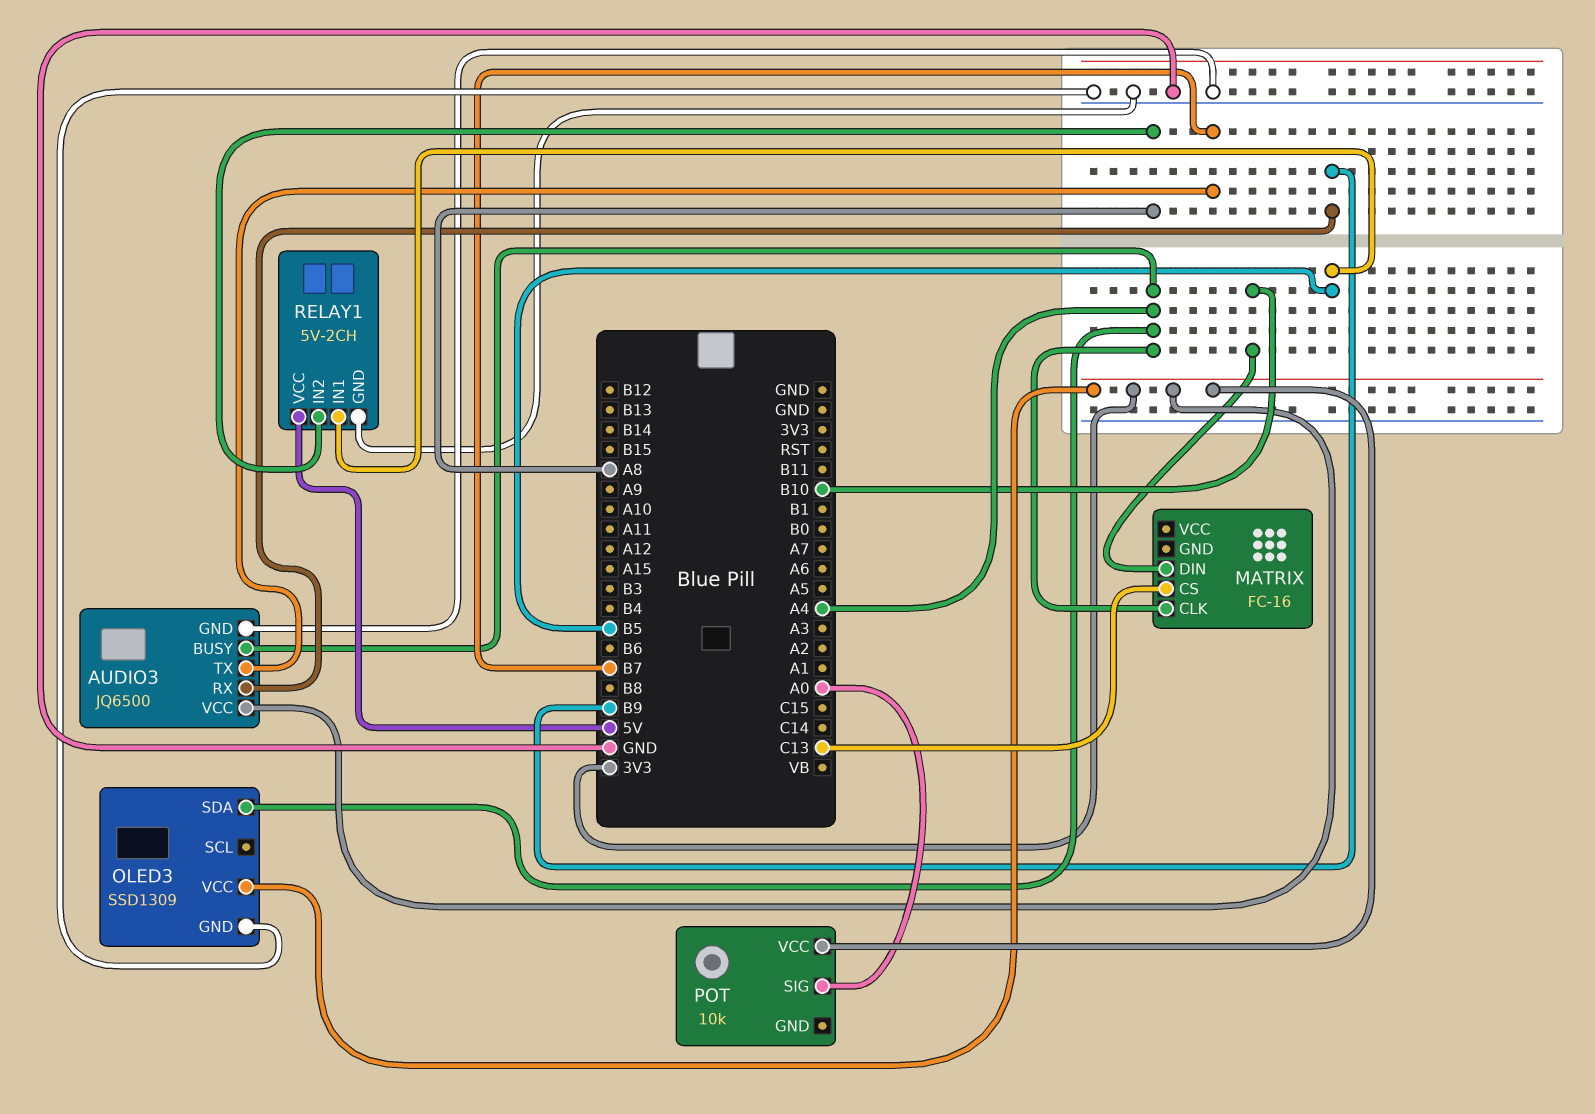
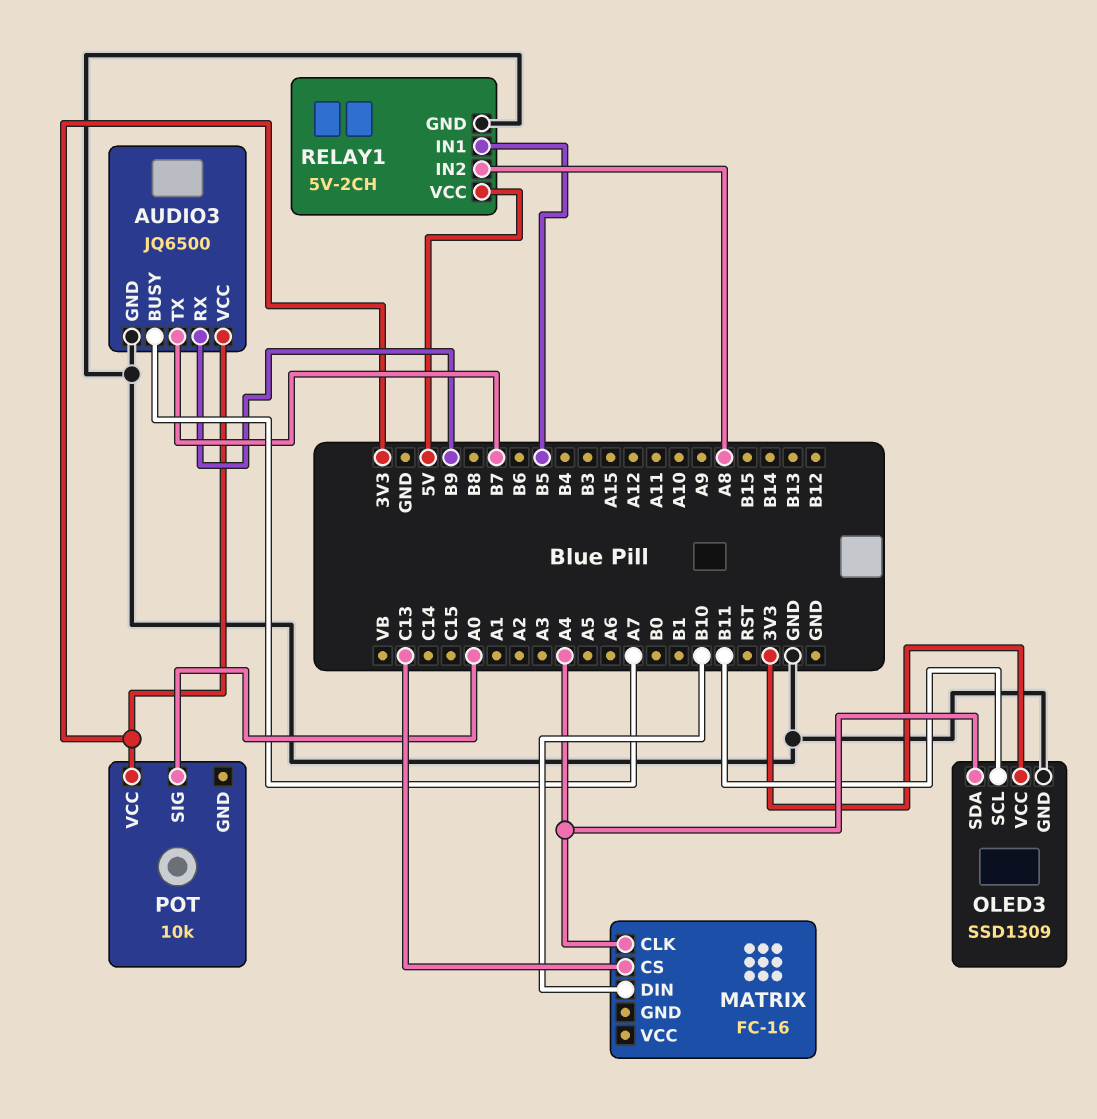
AUDIO3 pin BUSY: A4 -> A7
OLED3 pin SCL: none -> B11

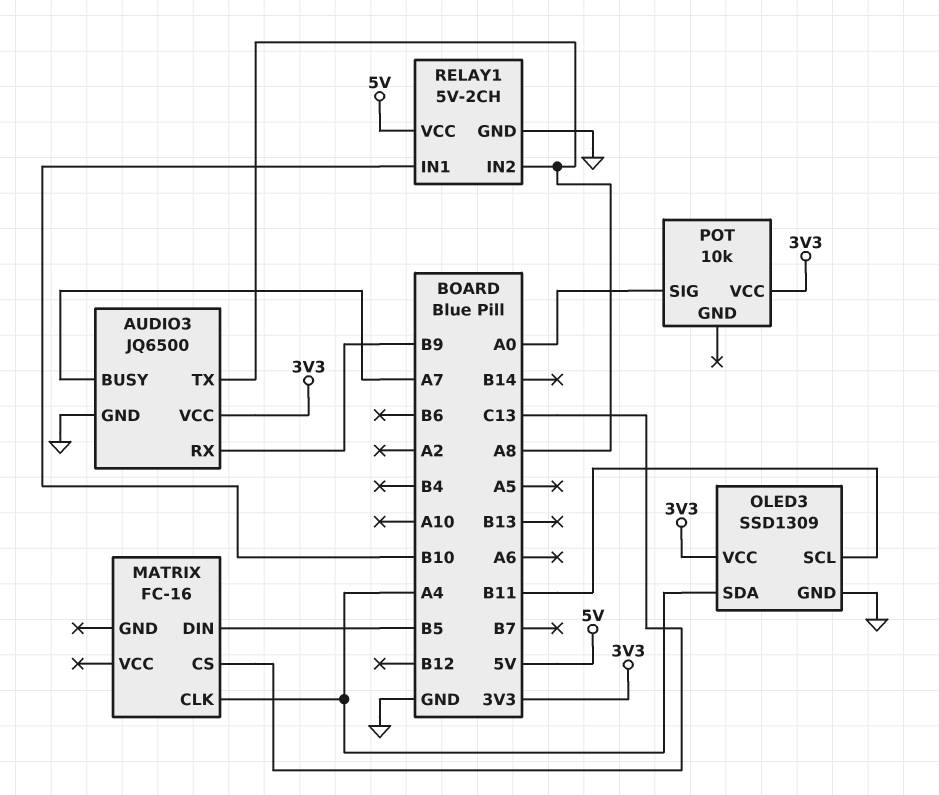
AUDIO3 pin TX: B7 -> A8
MATRIX pin DIN: B10 -> B5
RELAY1 pin IN1: B5 -> B10

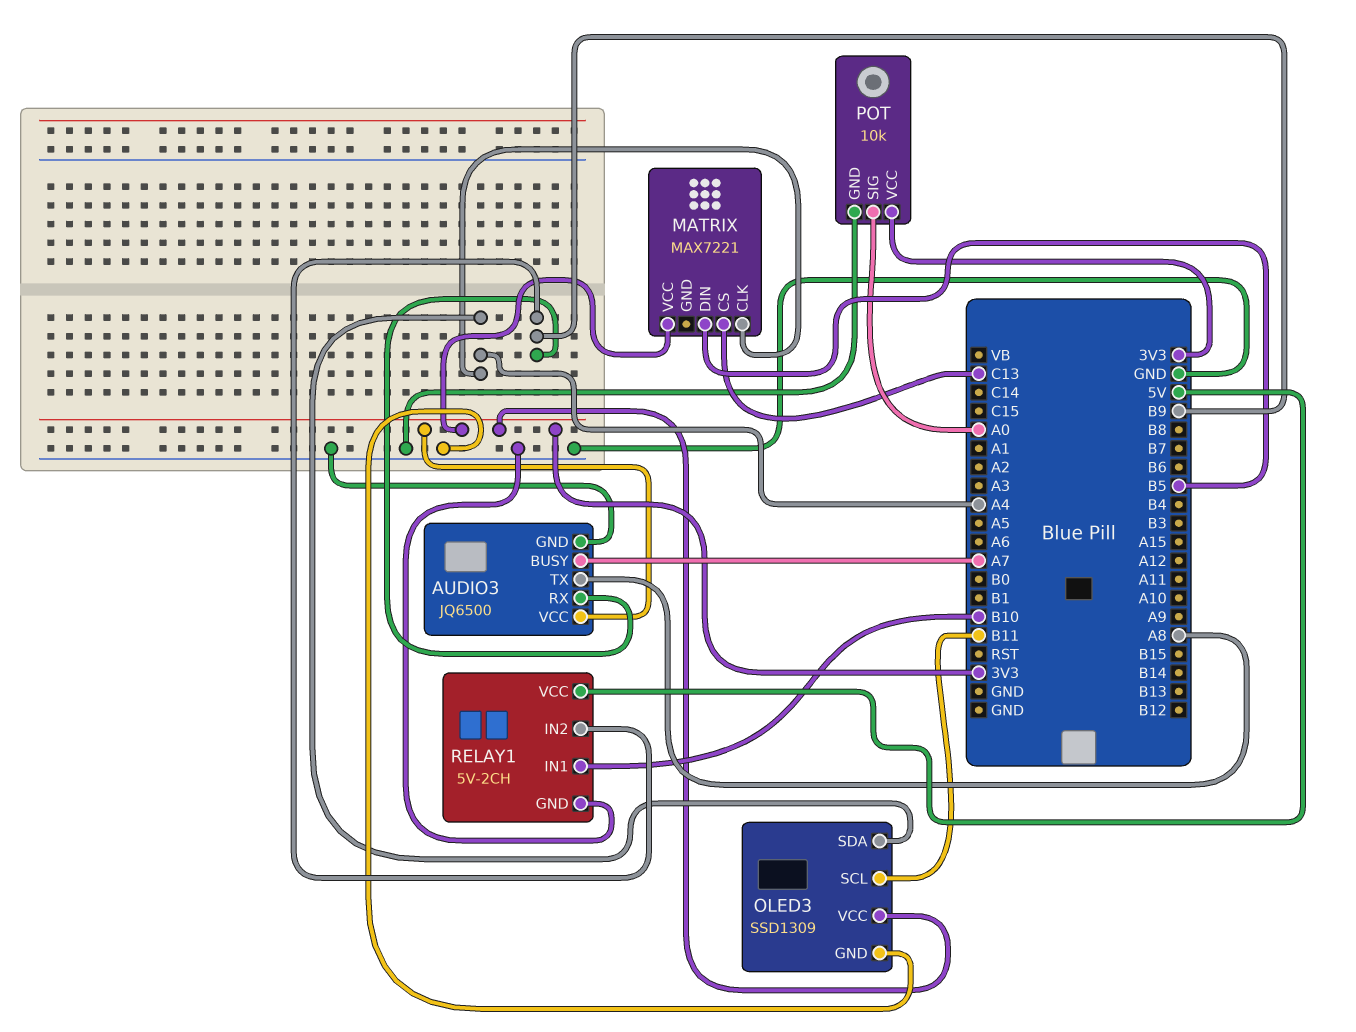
MATRIX: FC-16 -> MAX7221
MATRIX pin VCC: none -> 3V3
POT pin GND: none -> GND
RELAY1 pin IN2: A8 -> B9

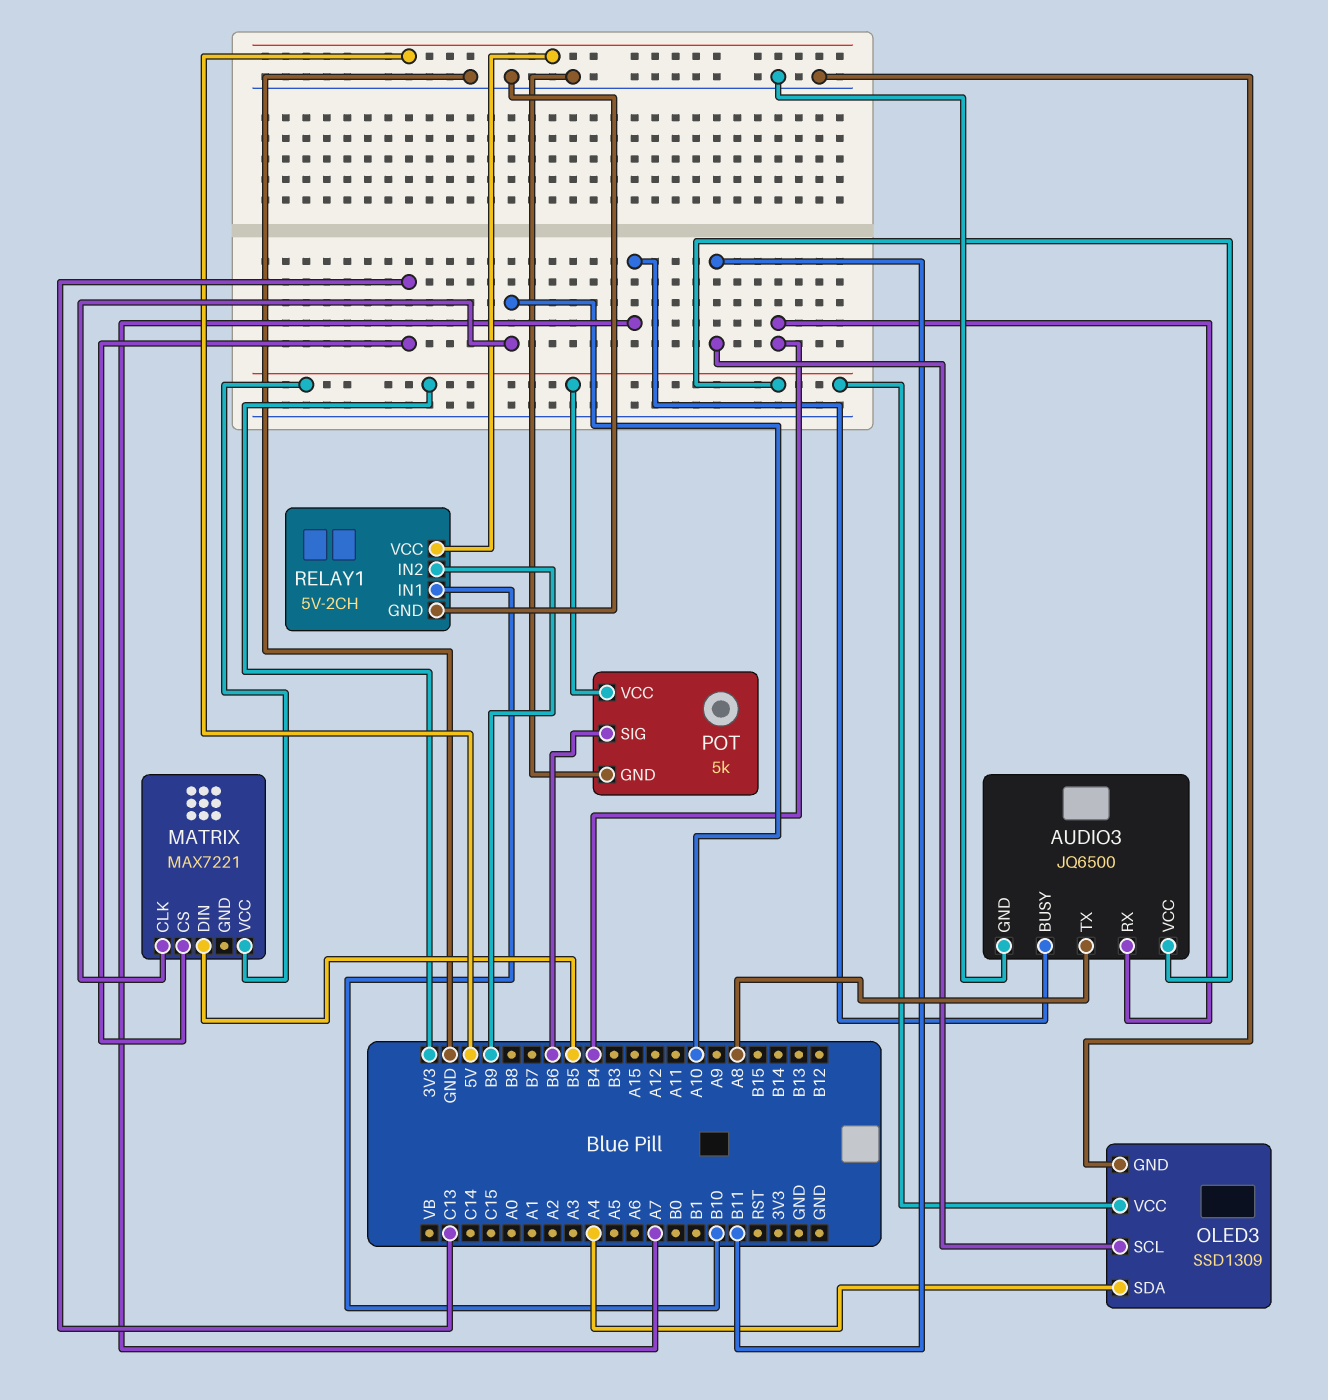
AUDIO3 pin RX: B9 -> B4
MATRIX pin CLK: A4 -> A10
POT: 10k -> 5k
POT pin SIG: A0 -> B6

